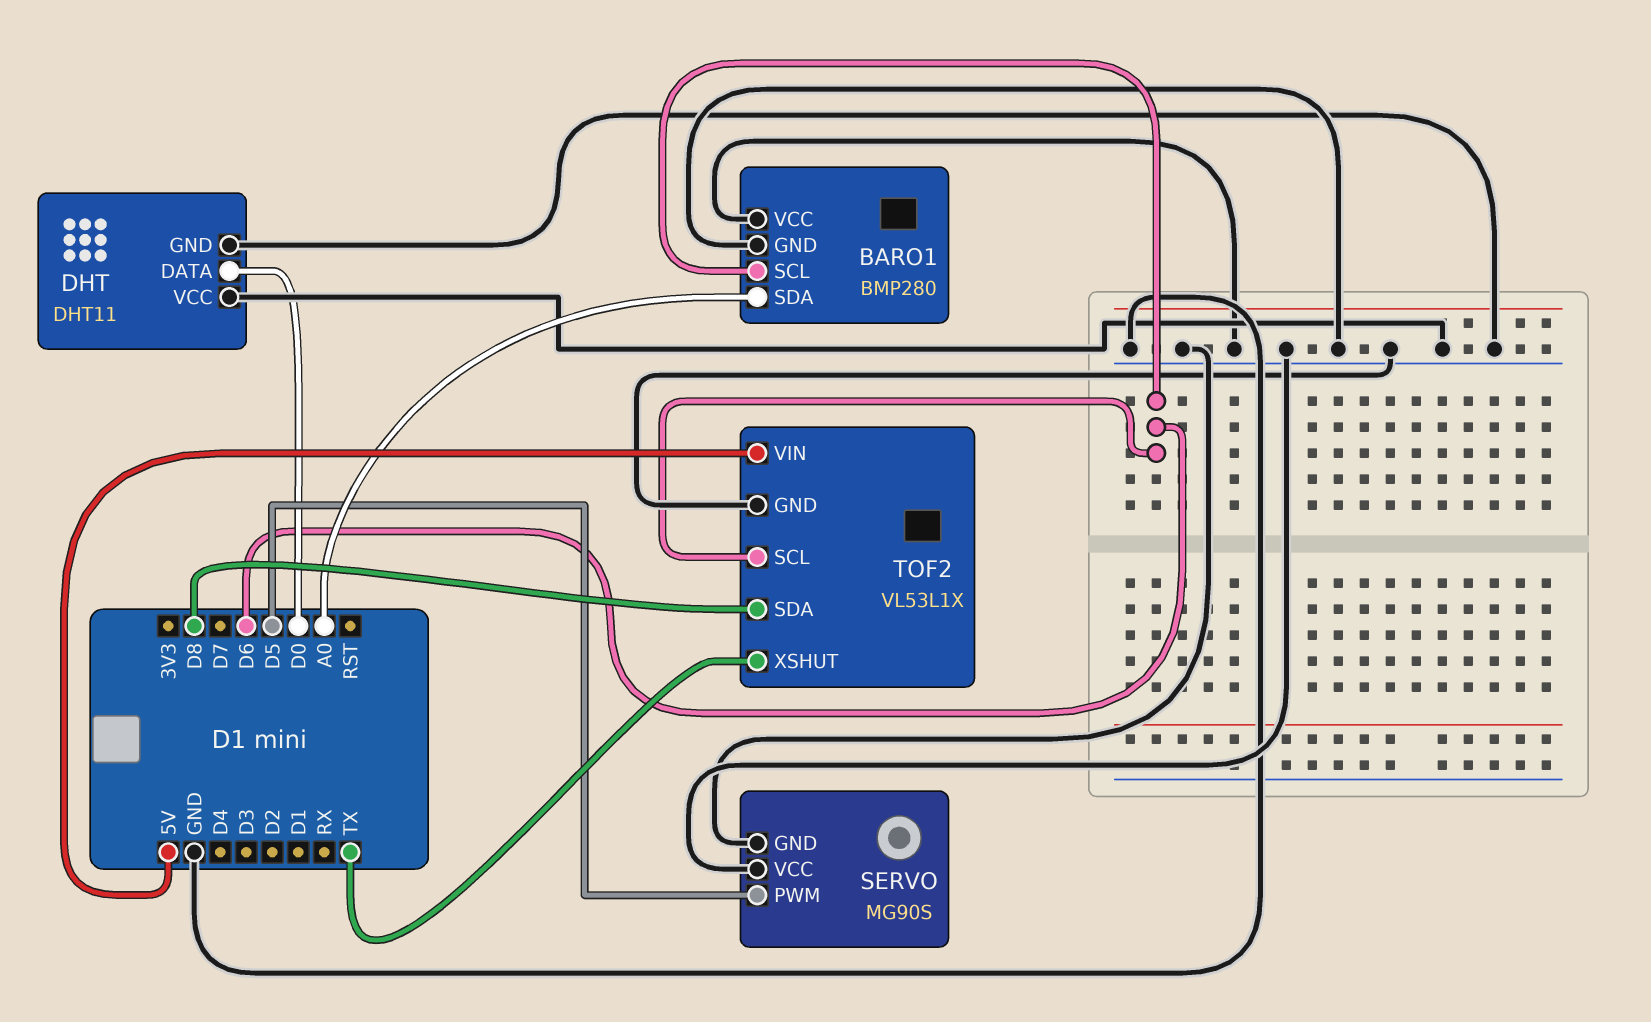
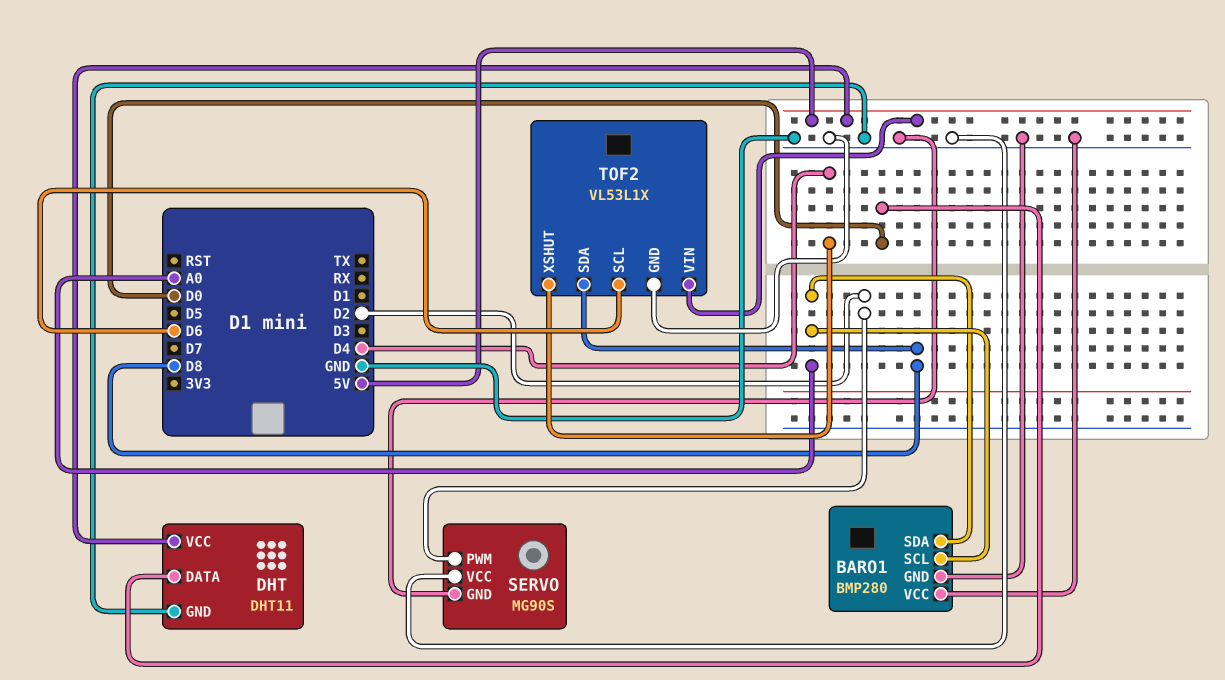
BARO1 pin SCL: D6 -> A0
DHT pin VCC: GND -> 5V
SERVO pin PWM: D5 -> D2
TOF2 pin XSHUT: TX -> D4

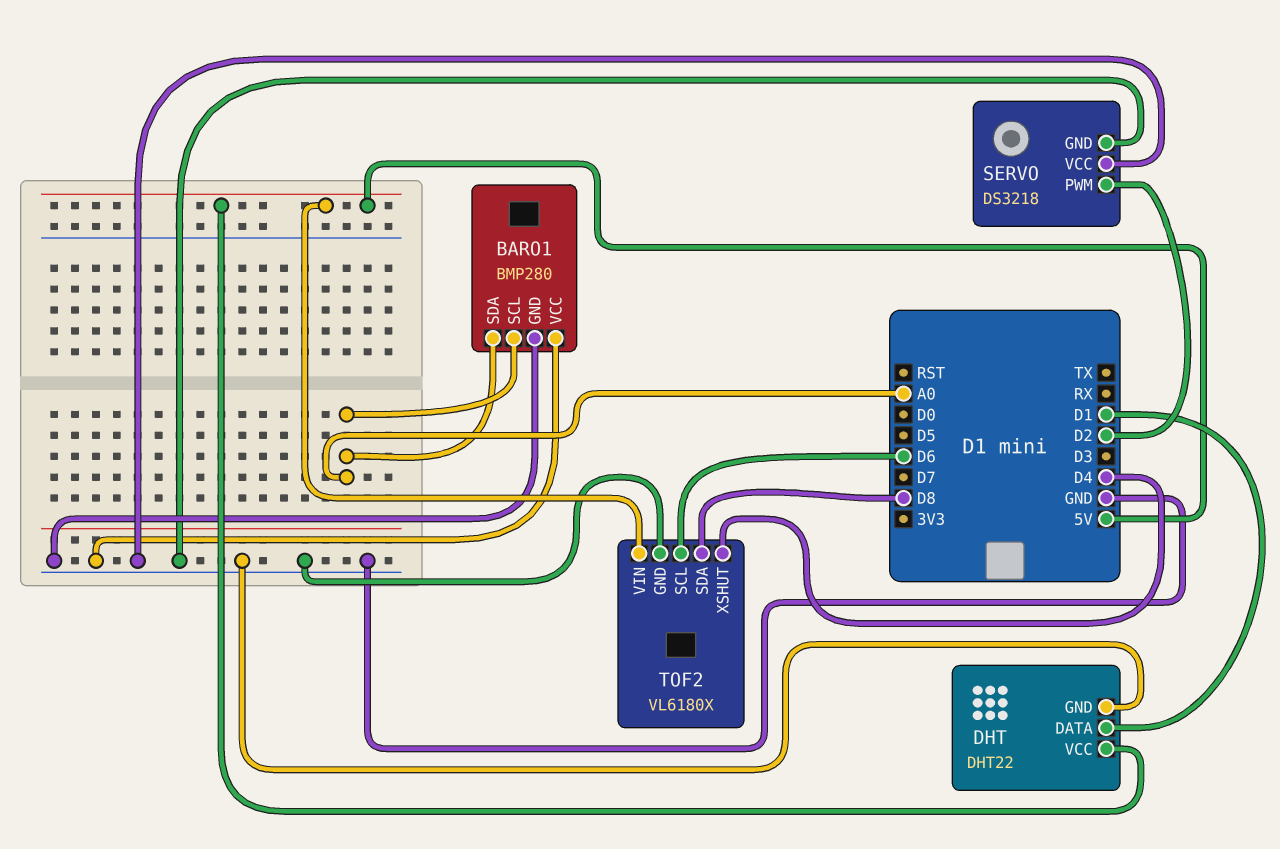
DHT: DHT11 -> DHT22
DHT pin DATA: D0 -> D1
SERVO: MG90S -> DS3218
TOF2: VL53L1X -> VL6180X

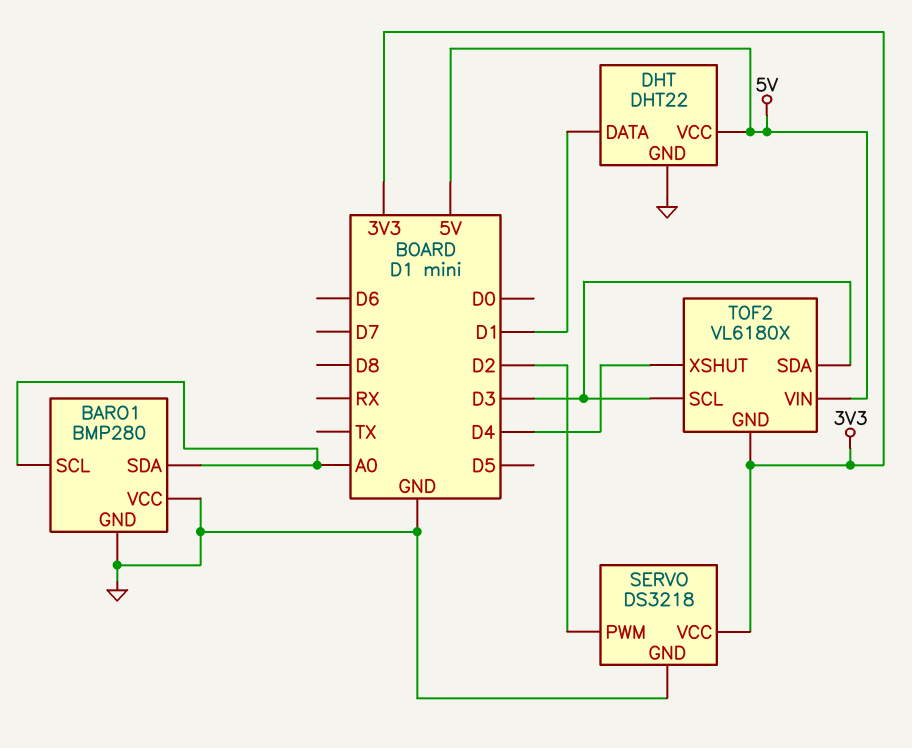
SERVO pin VCC: GND -> 3V3
TOF2 pin GND: GND -> 3V3
TOF2 pin SCL: D6 -> D3
TOF2 pin SDA: D8 -> D3

